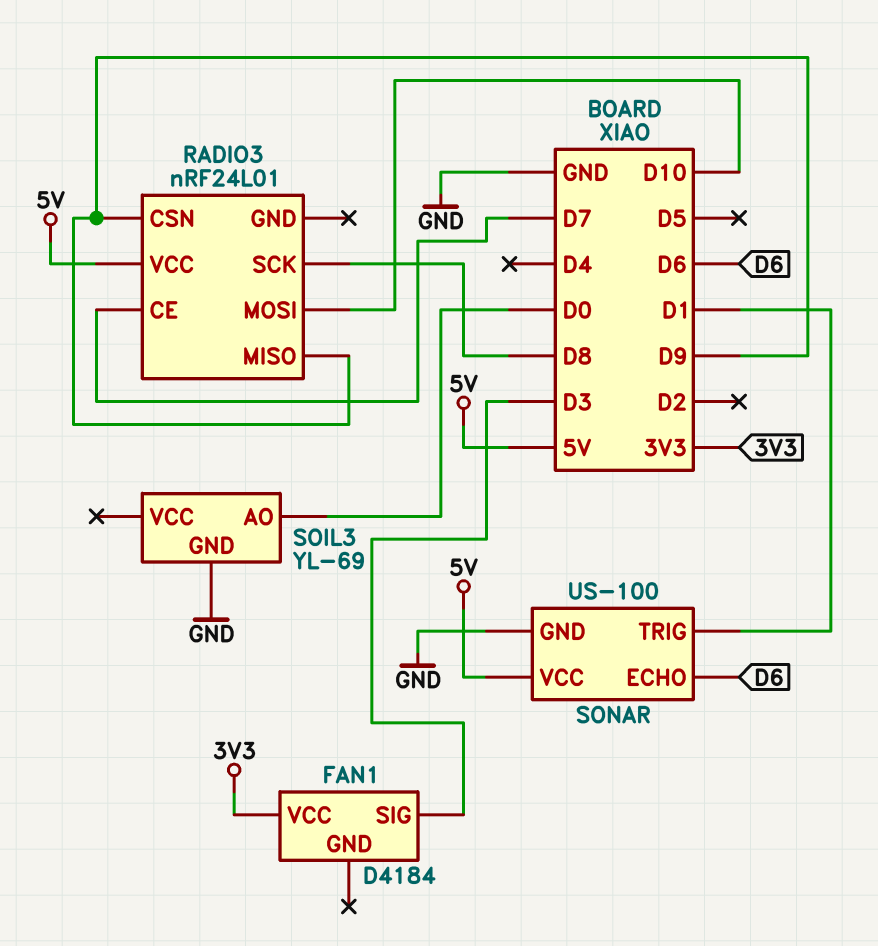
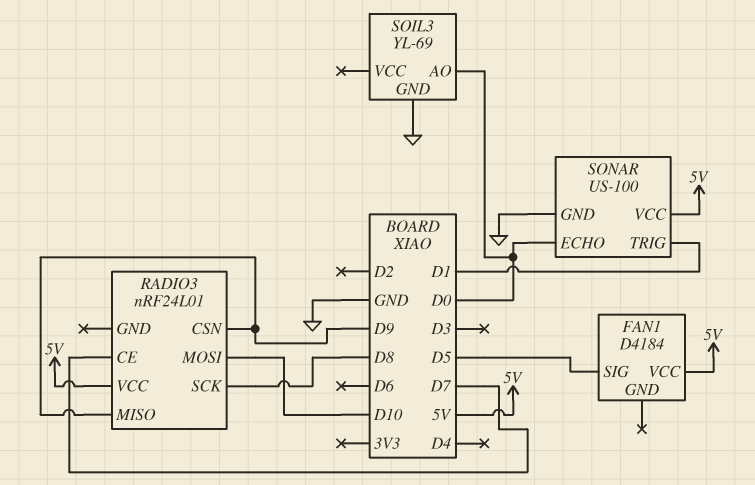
FAN1 pin SIG: D3 -> D5
FAN1 pin VCC: 3V3 -> 5V
SONAR pin ECHO: D6 -> D0

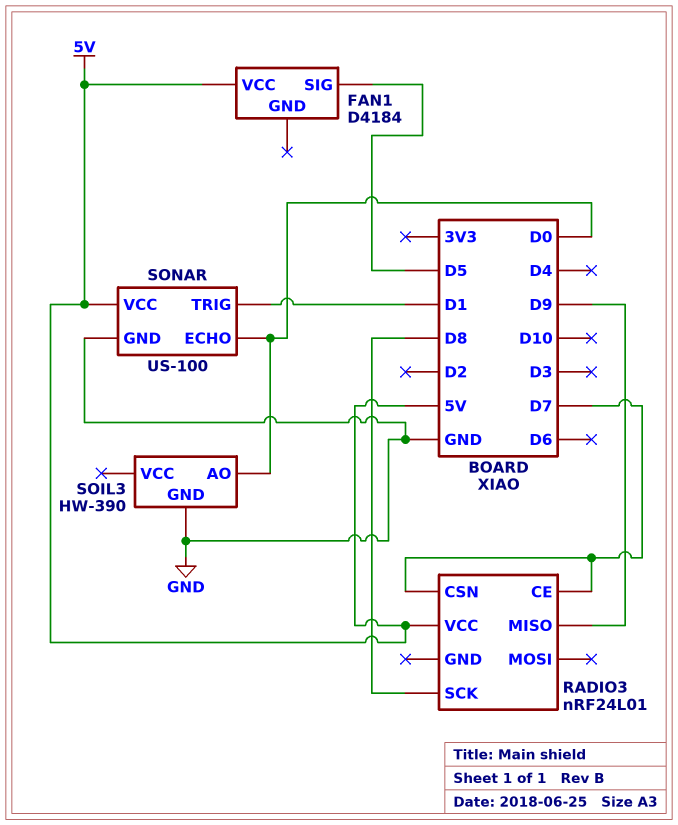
RADIO3 pin CSN: D9 -> D7
RADIO3 pin MOSI: D10 -> none
SOIL3: YL-69 -> HW-390

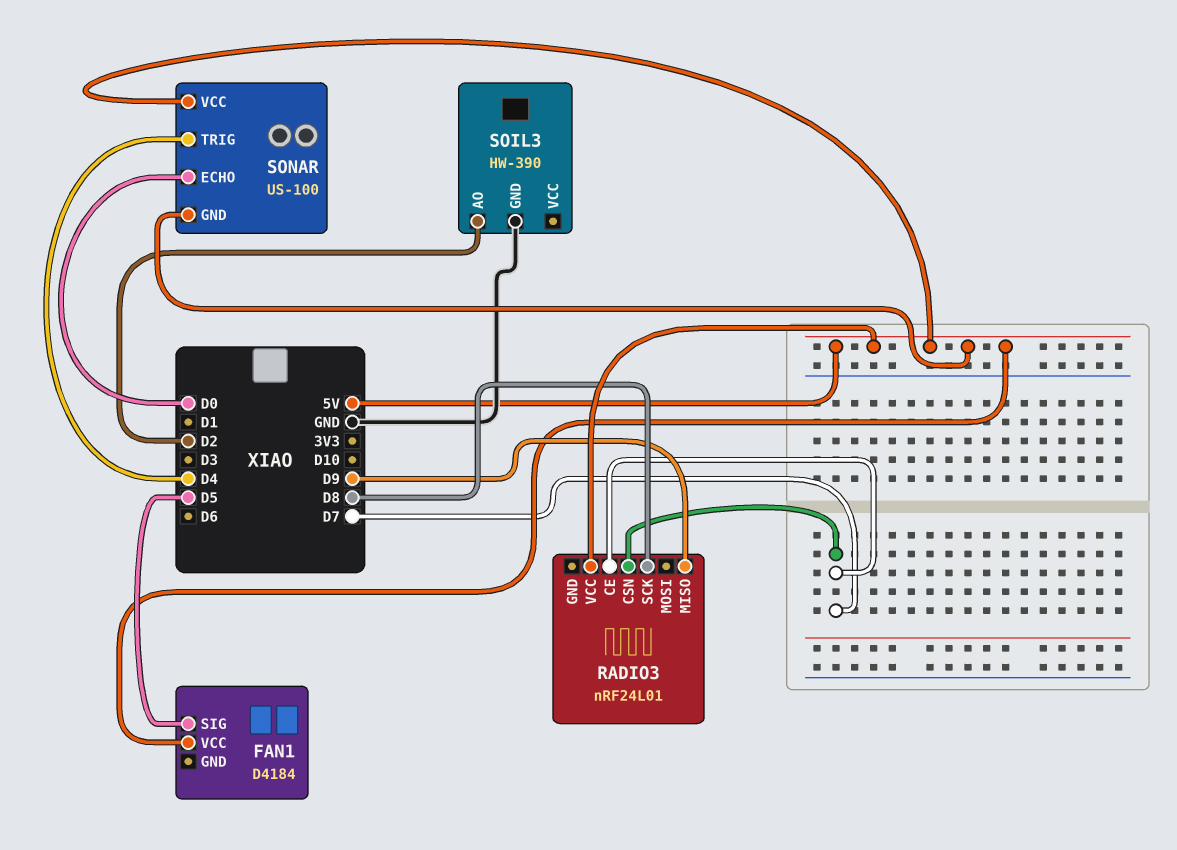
SOIL3 pin AO: D0 -> D2
SONAR pin GND: GND -> 5V
SONAR pin TRIG: D1 -> D4

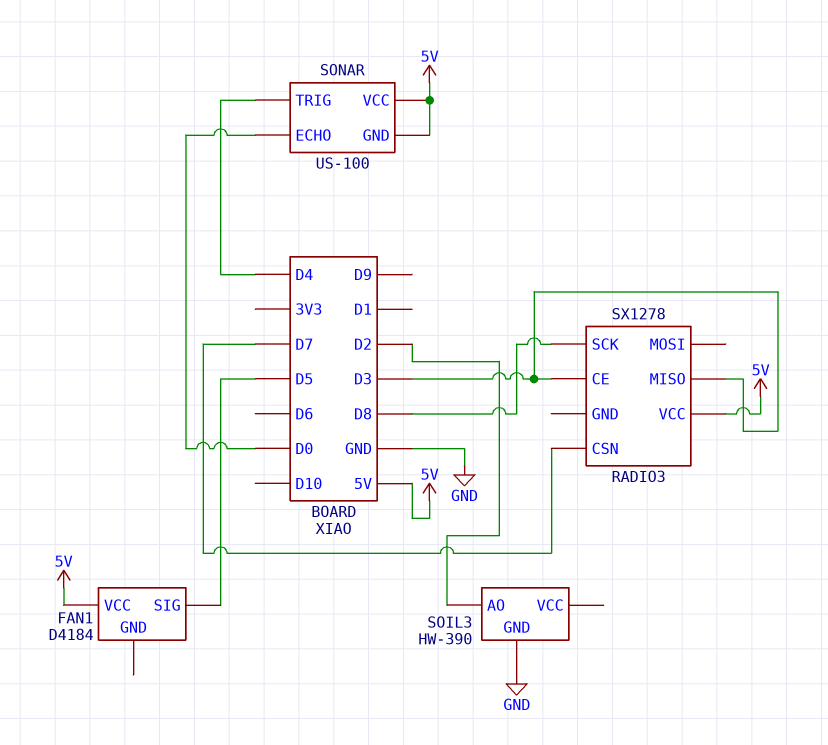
RADIO3: nRF24L01 -> SX1278
RADIO3 pin CE: D7 -> D3
RADIO3 pin MISO: D9 -> D3

